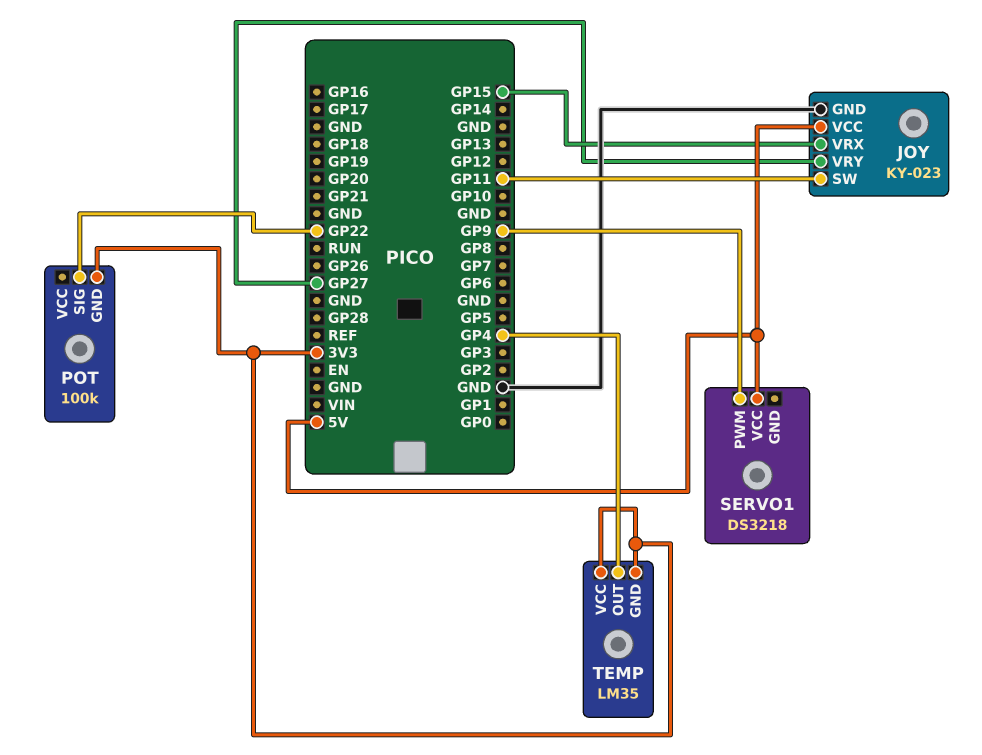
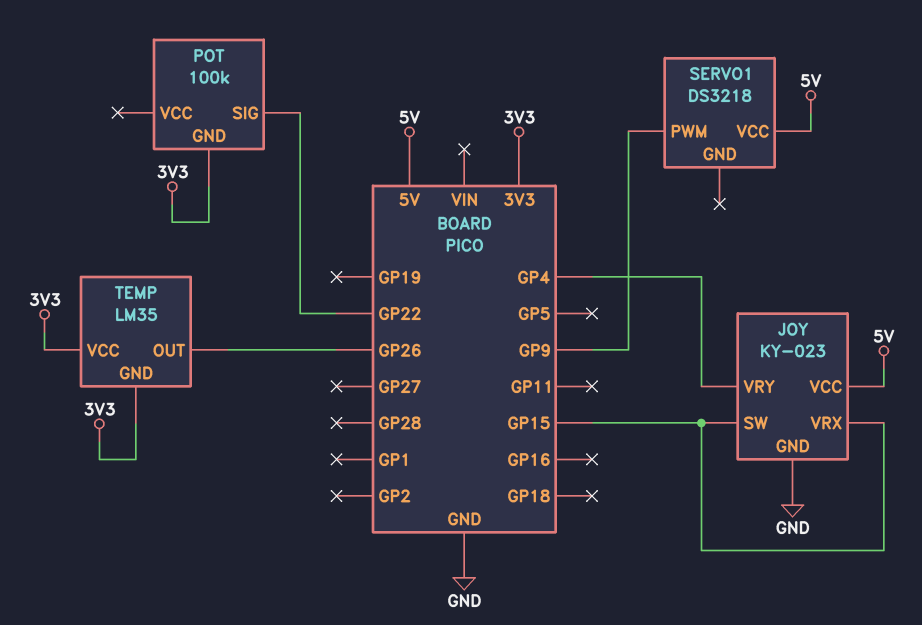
JOY pin SW: GP11 -> GP15
JOY pin VRY: GP27 -> GP4
TEMP pin OUT: GP4 -> GP26

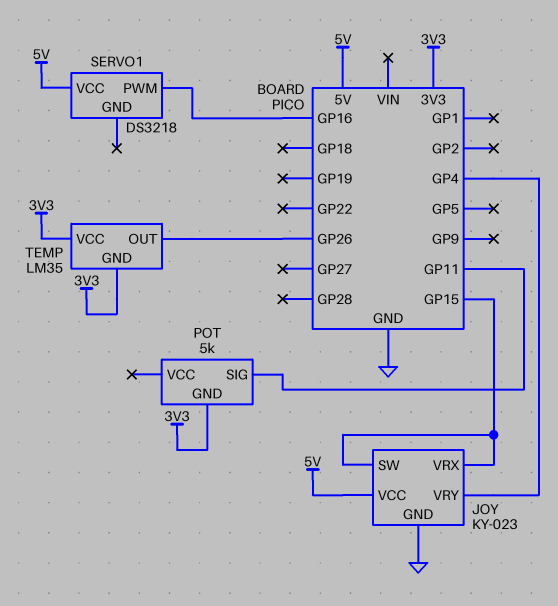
POT: 100k -> 5k
POT pin SIG: GP22 -> GP11
SERVO1 pin PWM: GP9 -> GP16

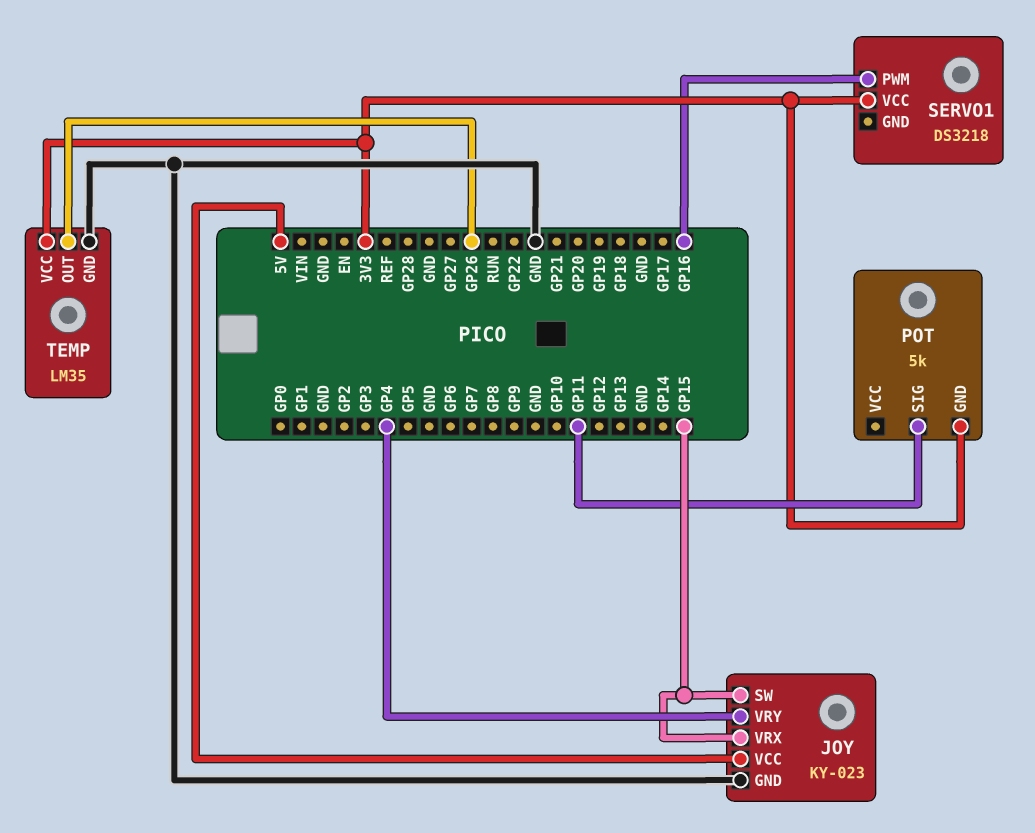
SERVO1 pin VCC: 5V -> 3V3
TEMP pin GND: 3V3 -> GND

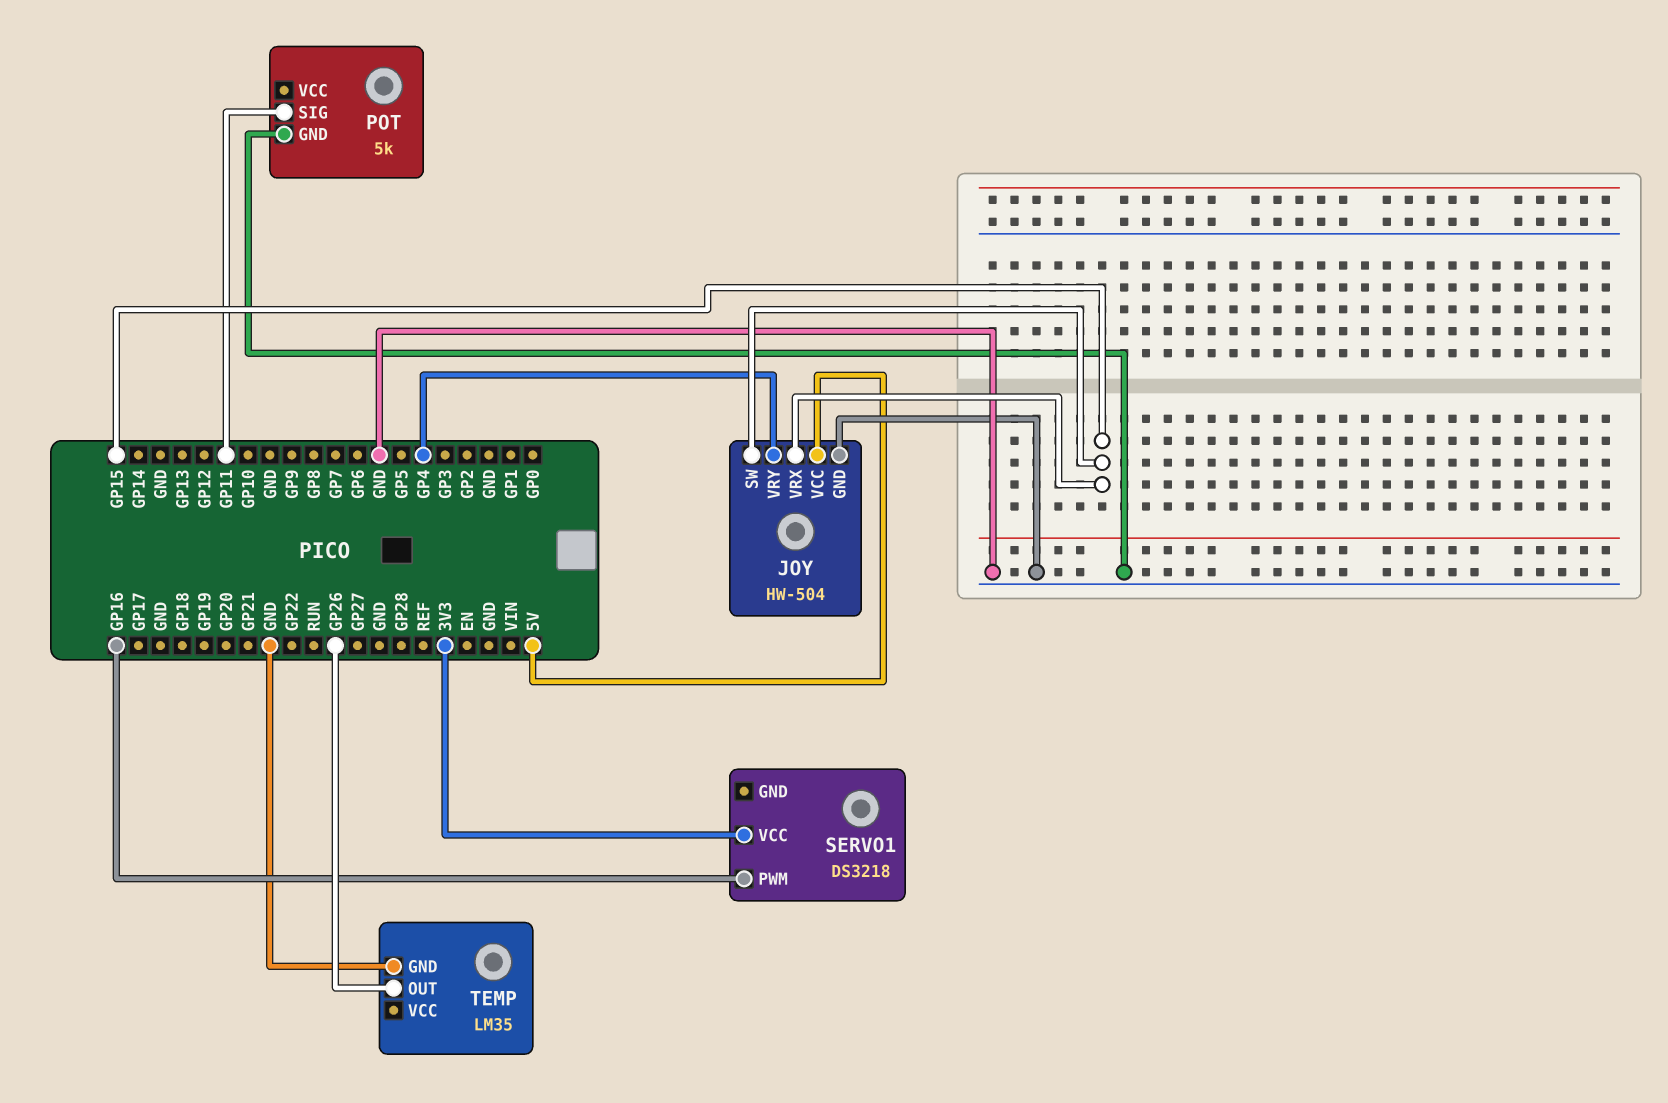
JOY: KY-023 -> HW-504
POT pin GND: 3V3 -> GND
TEMP pin VCC: 3V3 -> none

